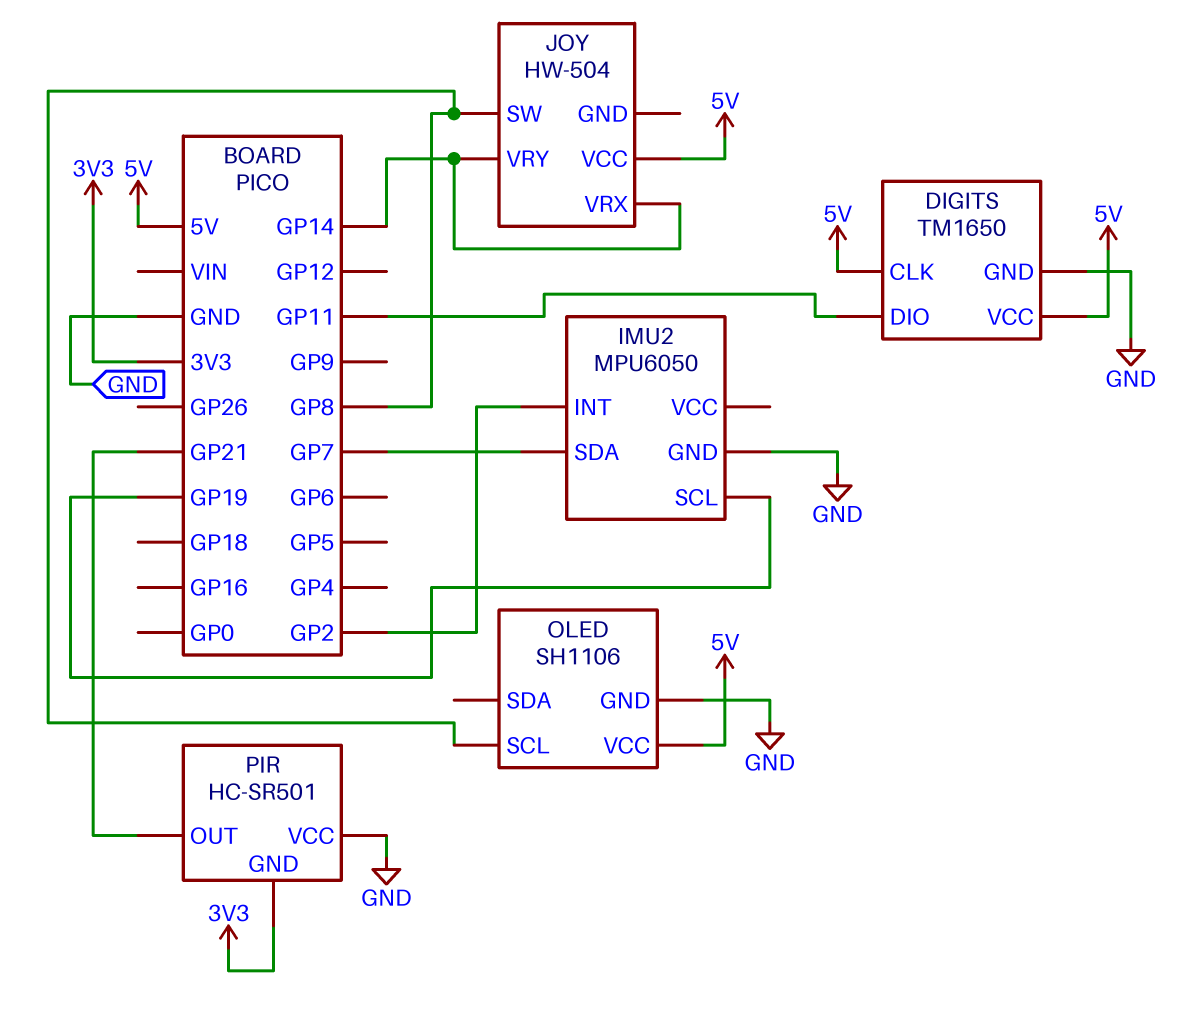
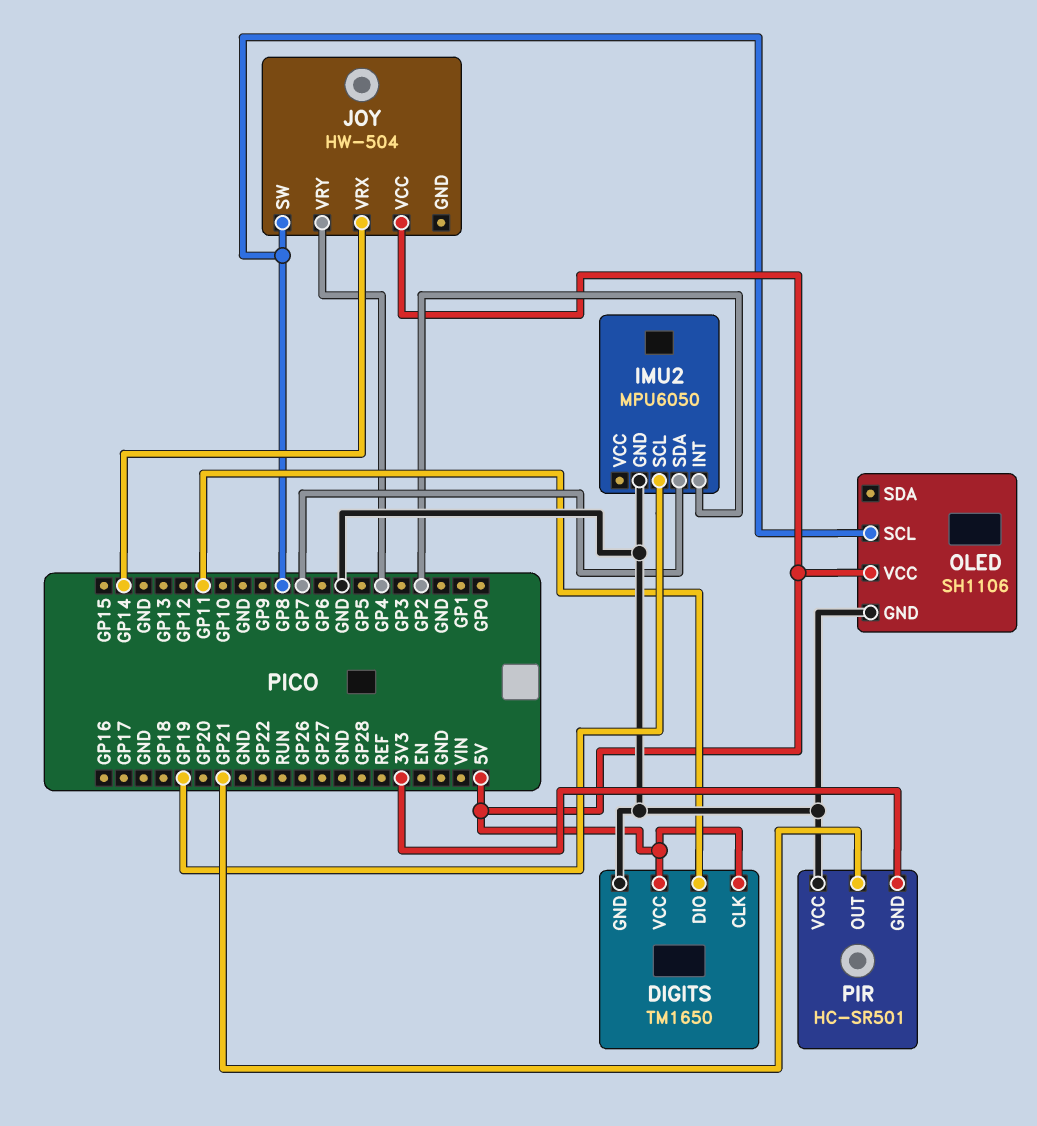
JOY pin VRY: GP14 -> GP4

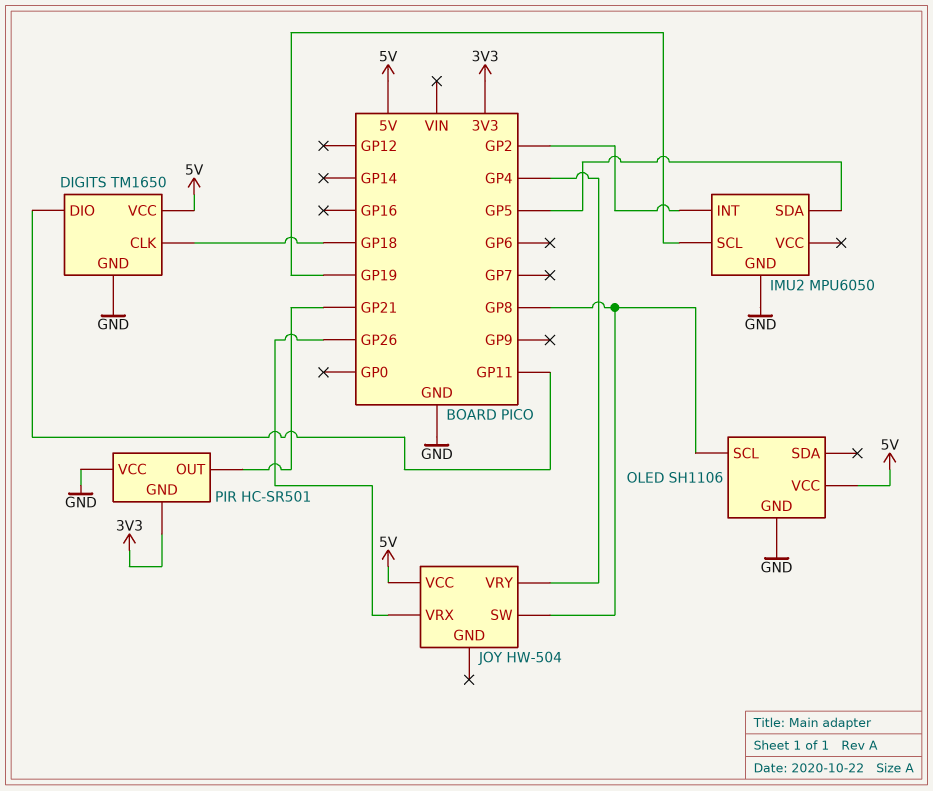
DIGITS pin CLK: 5V -> GP18
IMU2 pin SDA: GP7 -> GP5
JOY pin VRX: GP14 -> GP26

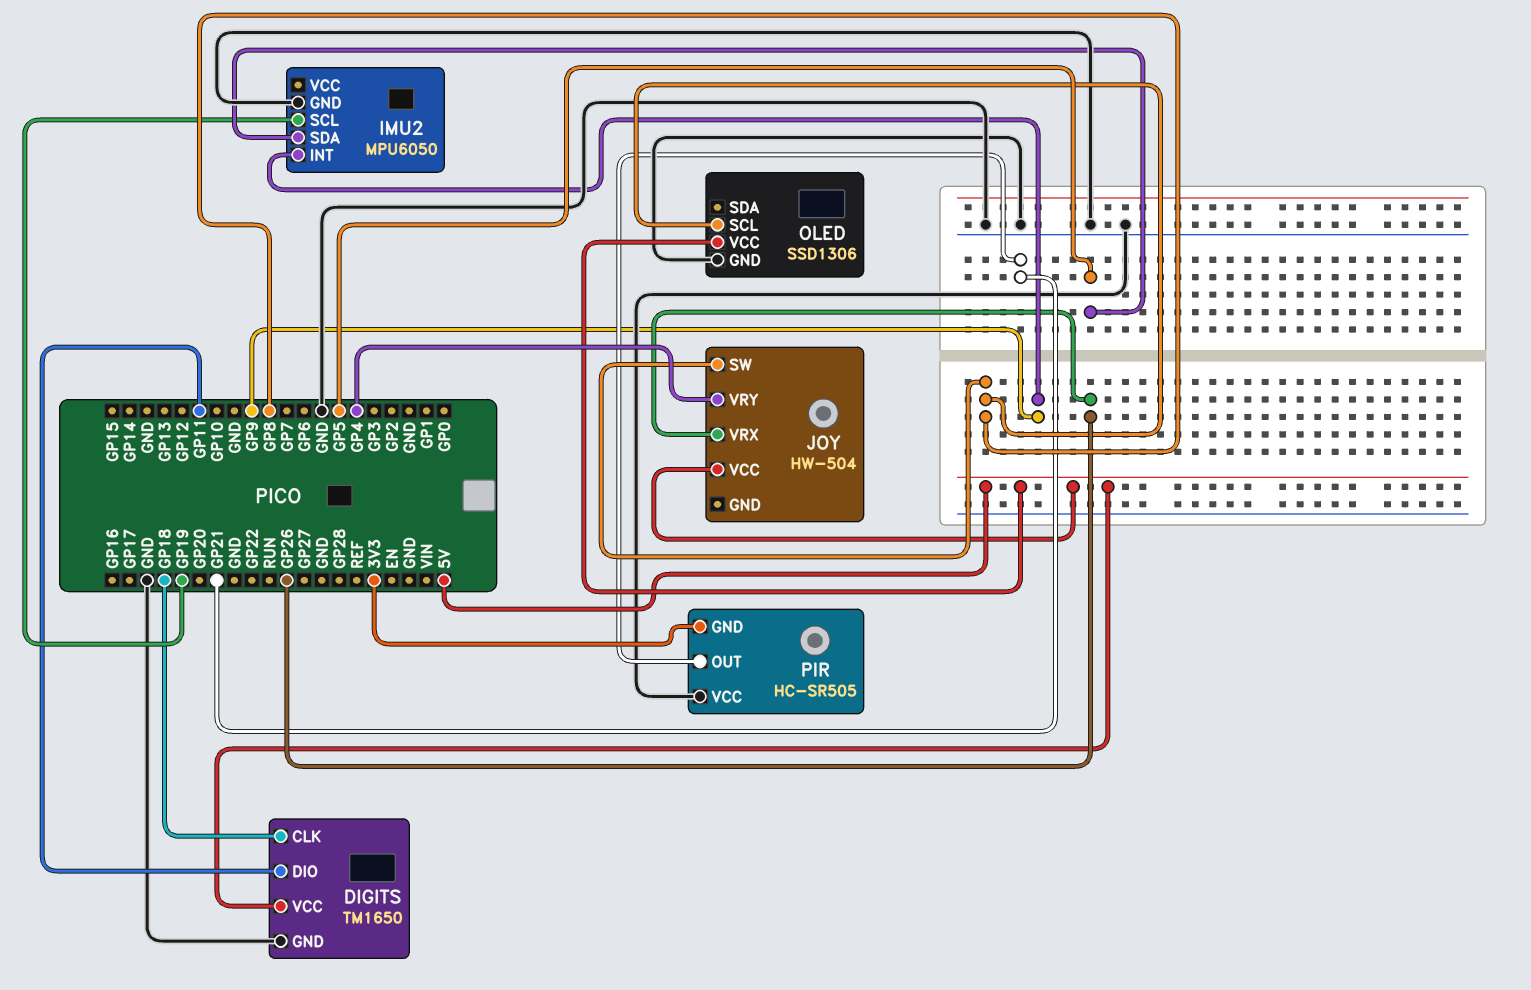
IMU2 pin INT: GP2 -> GP9
OLED: SH1106 -> SSD1306
PIR: HC-SR501 -> HC-SR505

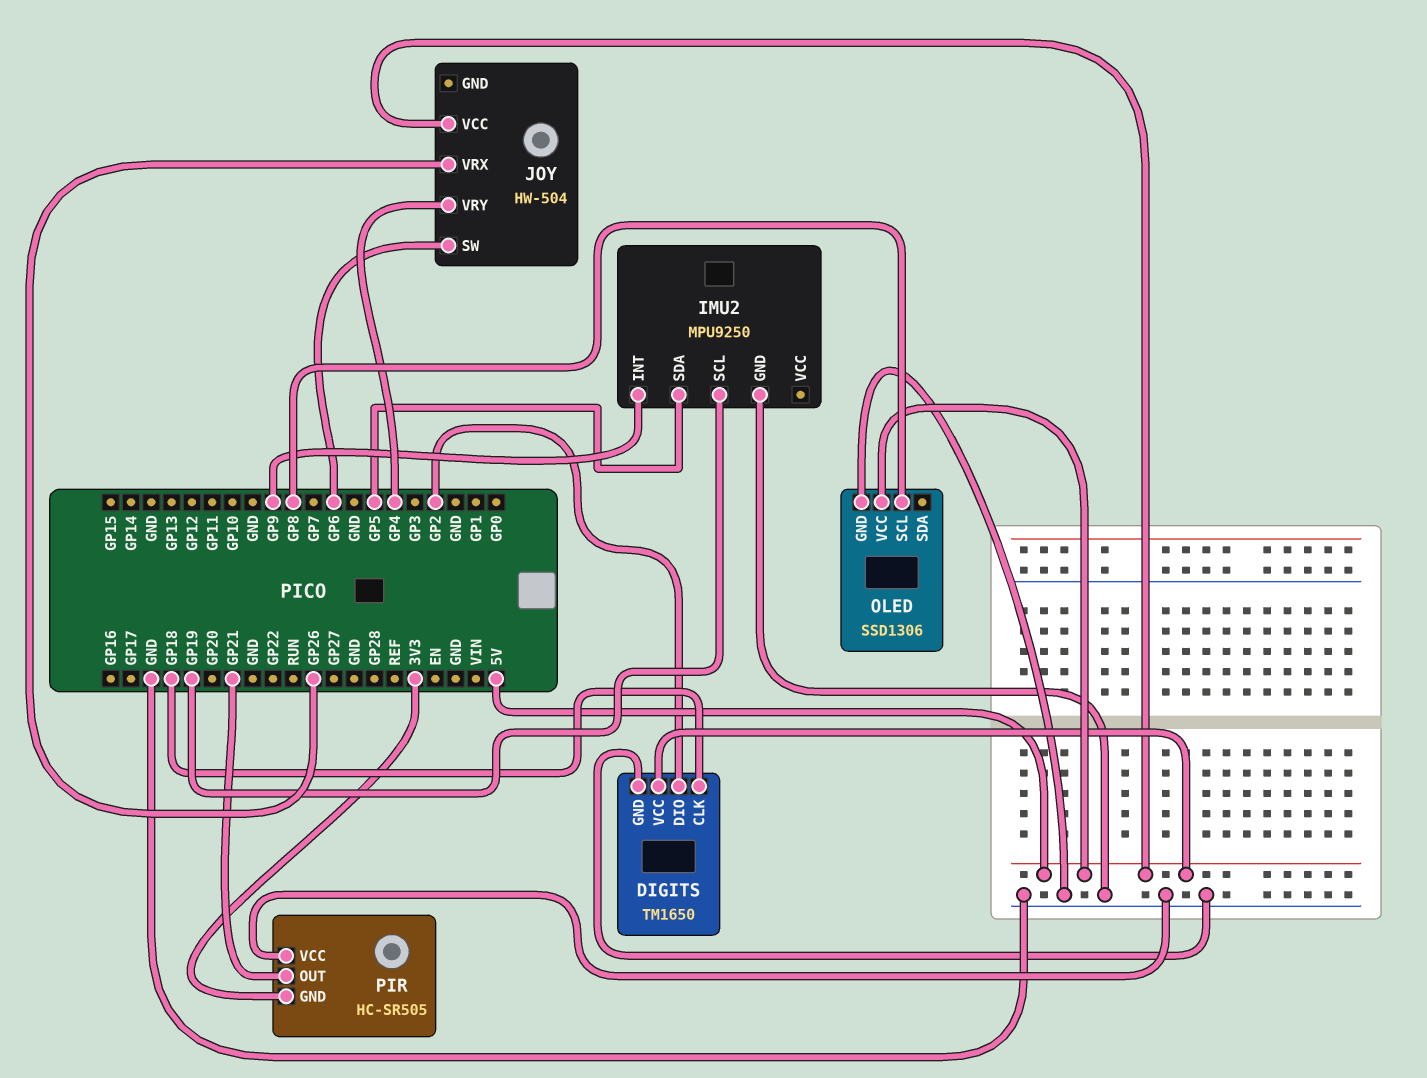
DIGITS pin DIO: GP11 -> GP2
IMU2: MPU6050 -> MPU9250
JOY pin SW: GP8 -> GP6

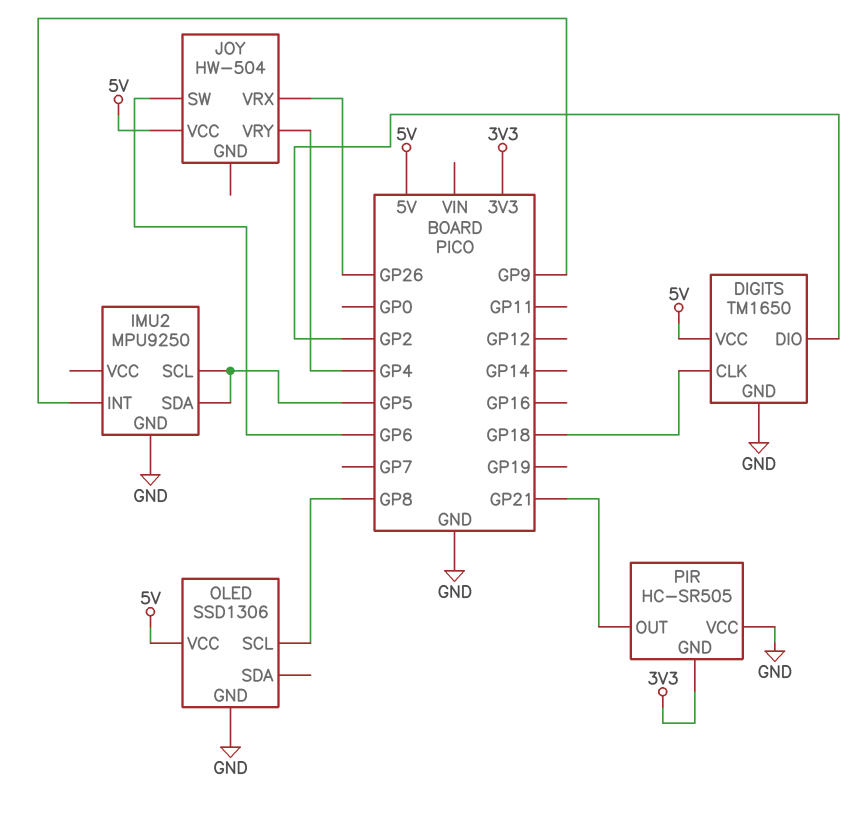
IMU2 pin SCL: GP19 -> GP5

